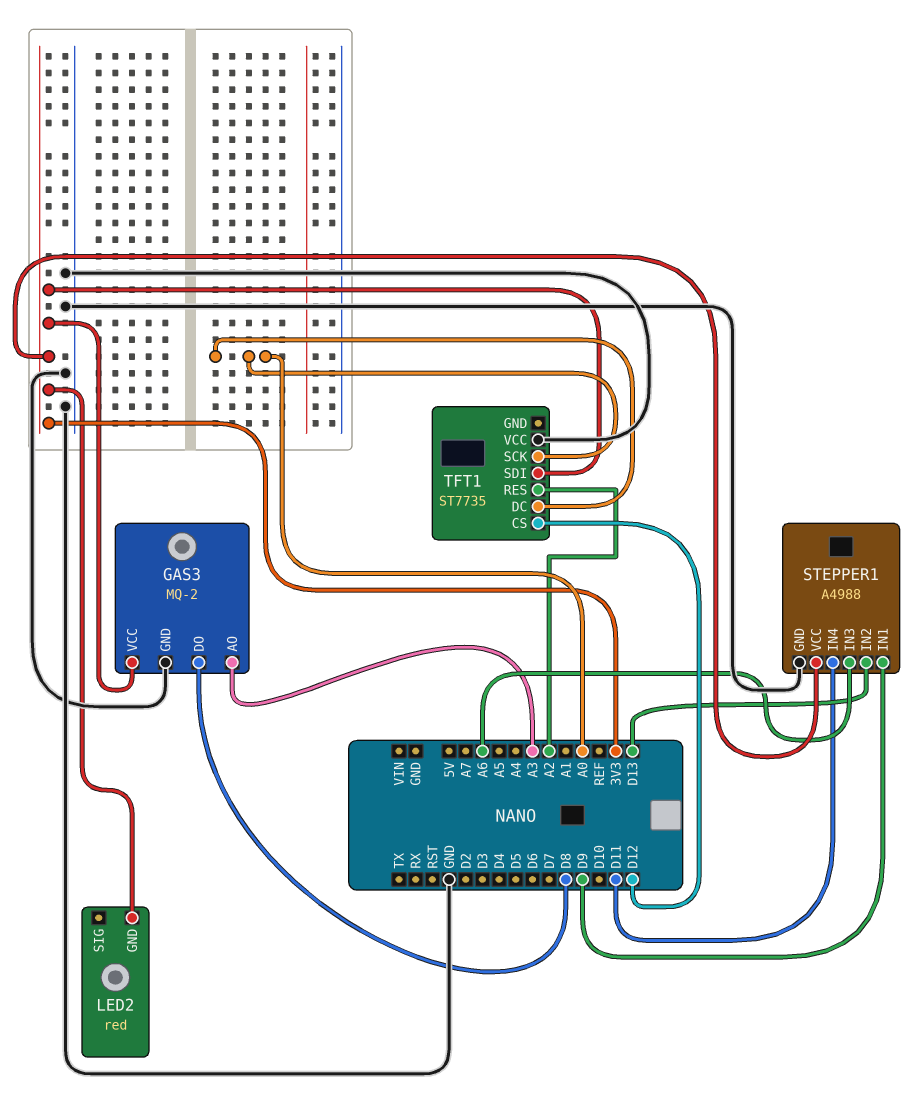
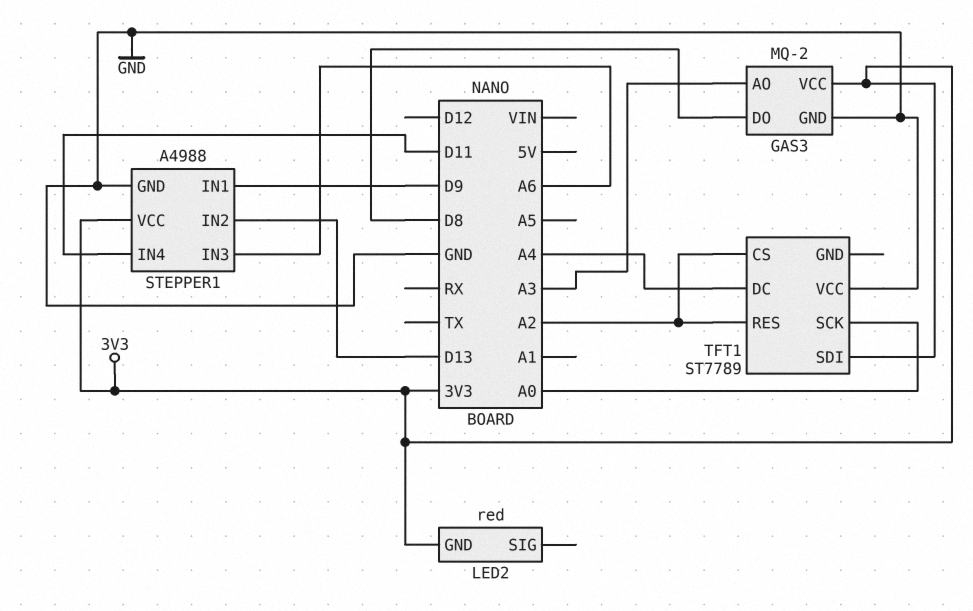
TFT1: ST7735 -> ST7789
TFT1 pin CS: D12 -> A2
TFT1 pin DC: A0 -> A4

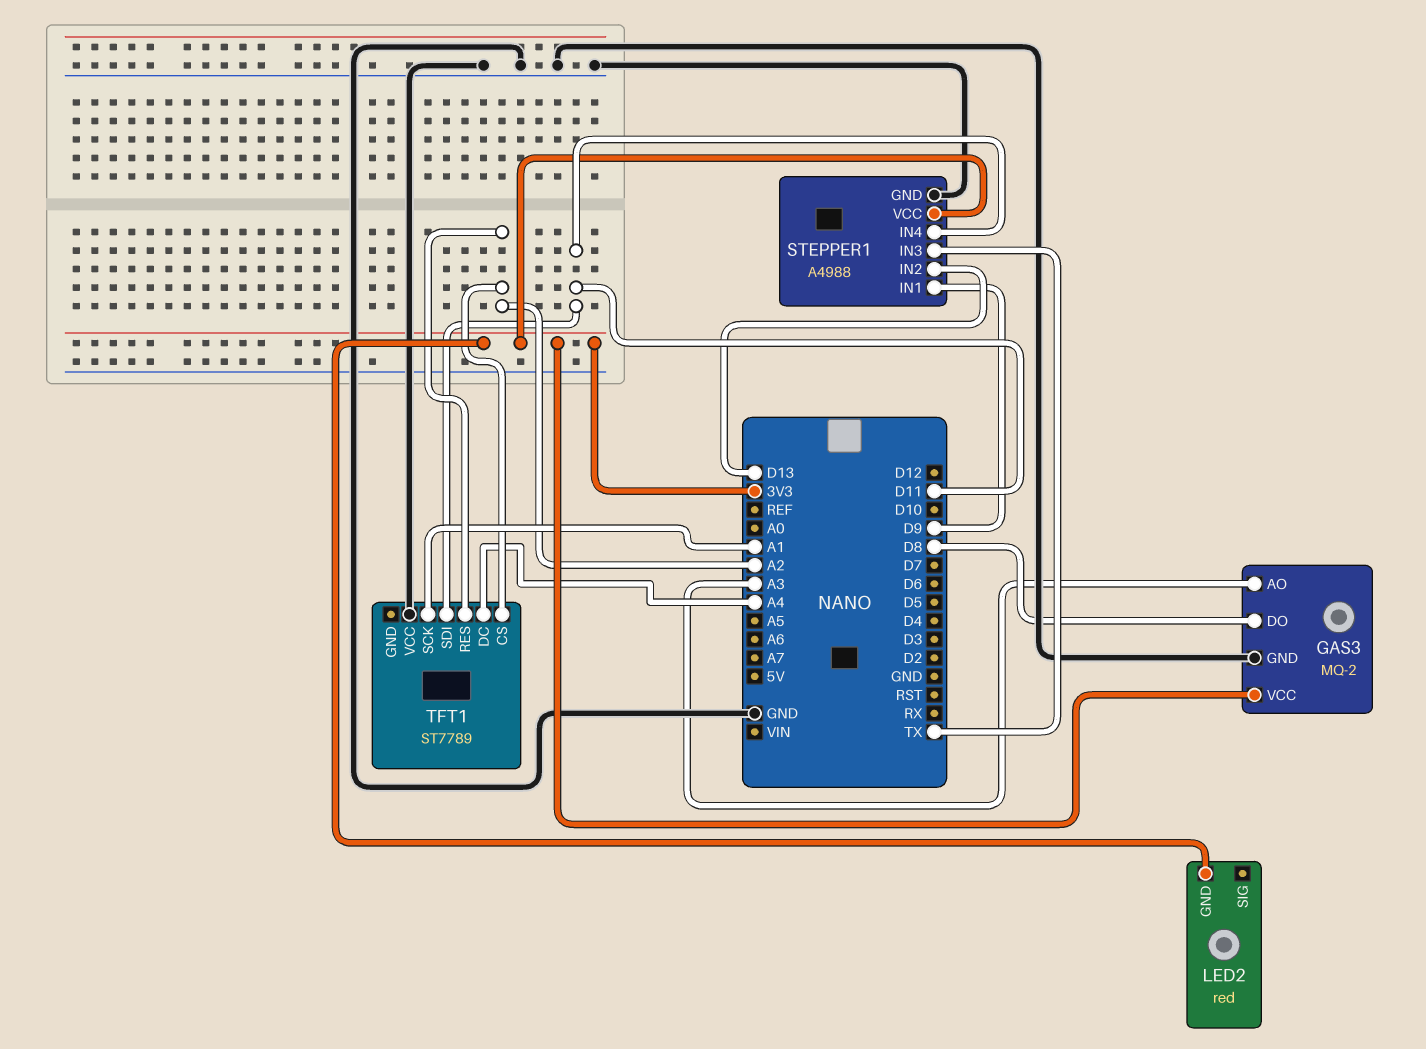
STEPPER1 pin IN3: A6 -> TX
TFT1 pin SCK: A0 -> A1
TFT1 pin SDI: 3V3 -> D11

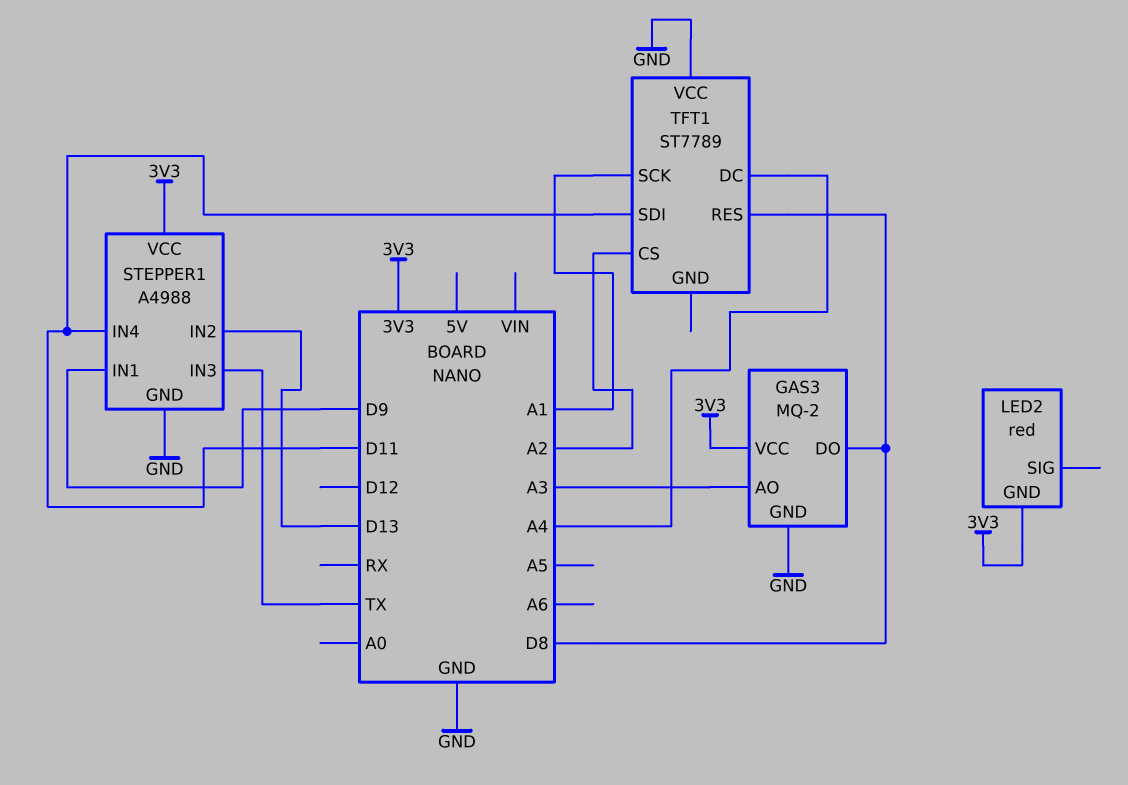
TFT1 pin RES: A2 -> D8

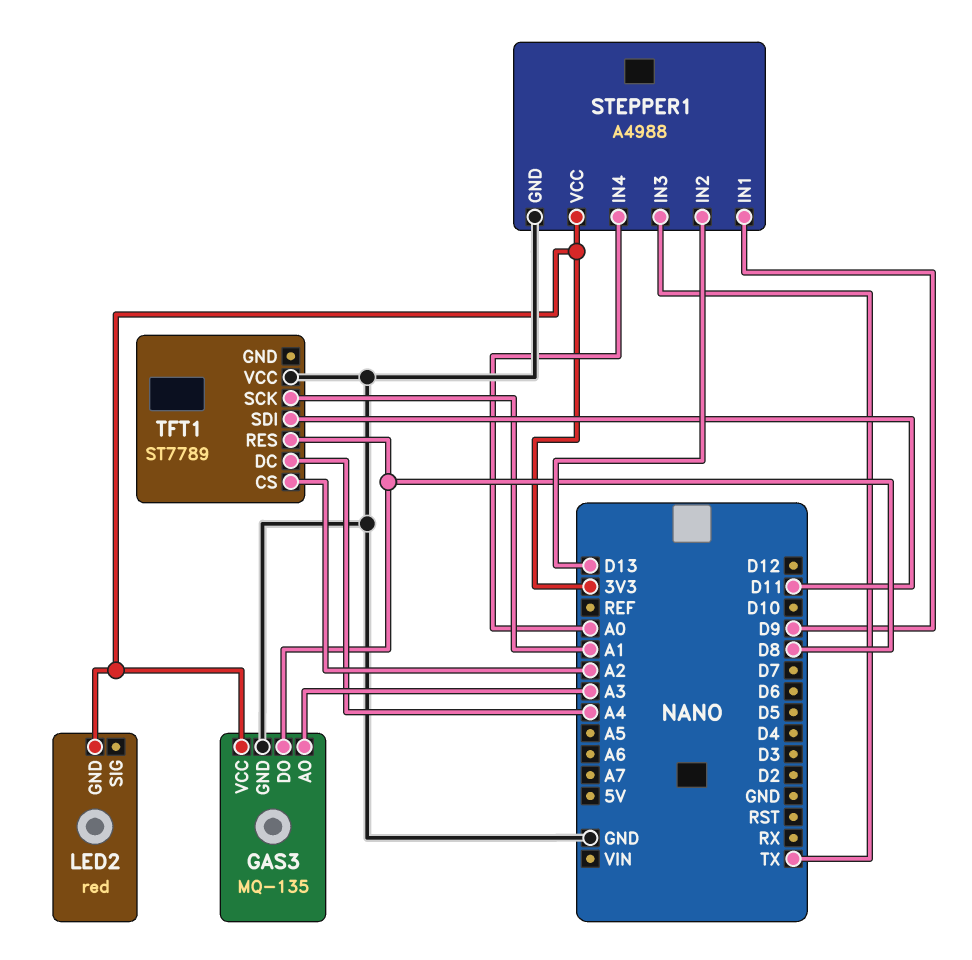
GAS3: MQ-2 -> MQ-135
STEPPER1 pin IN4: D11 -> A0

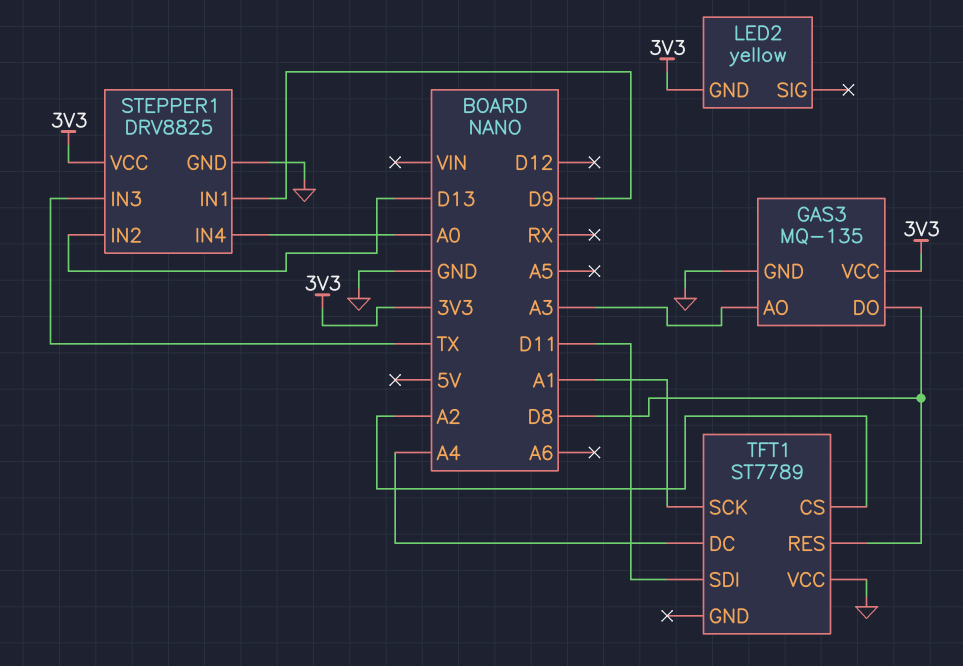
LED2: red -> yellow
STEPPER1: A4988 -> DRV8825

